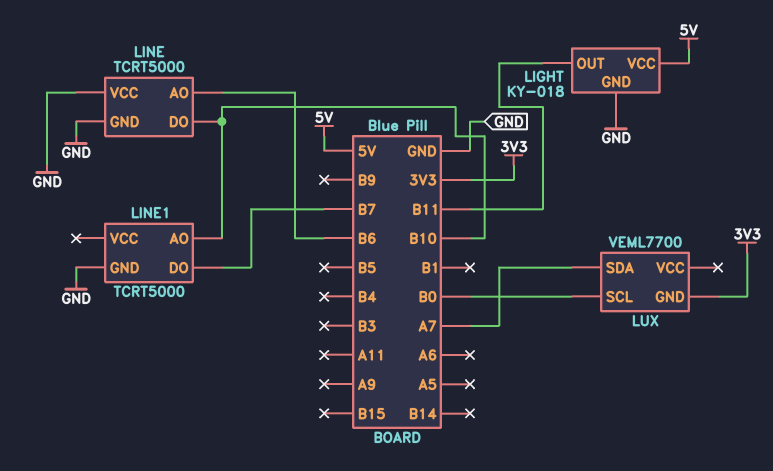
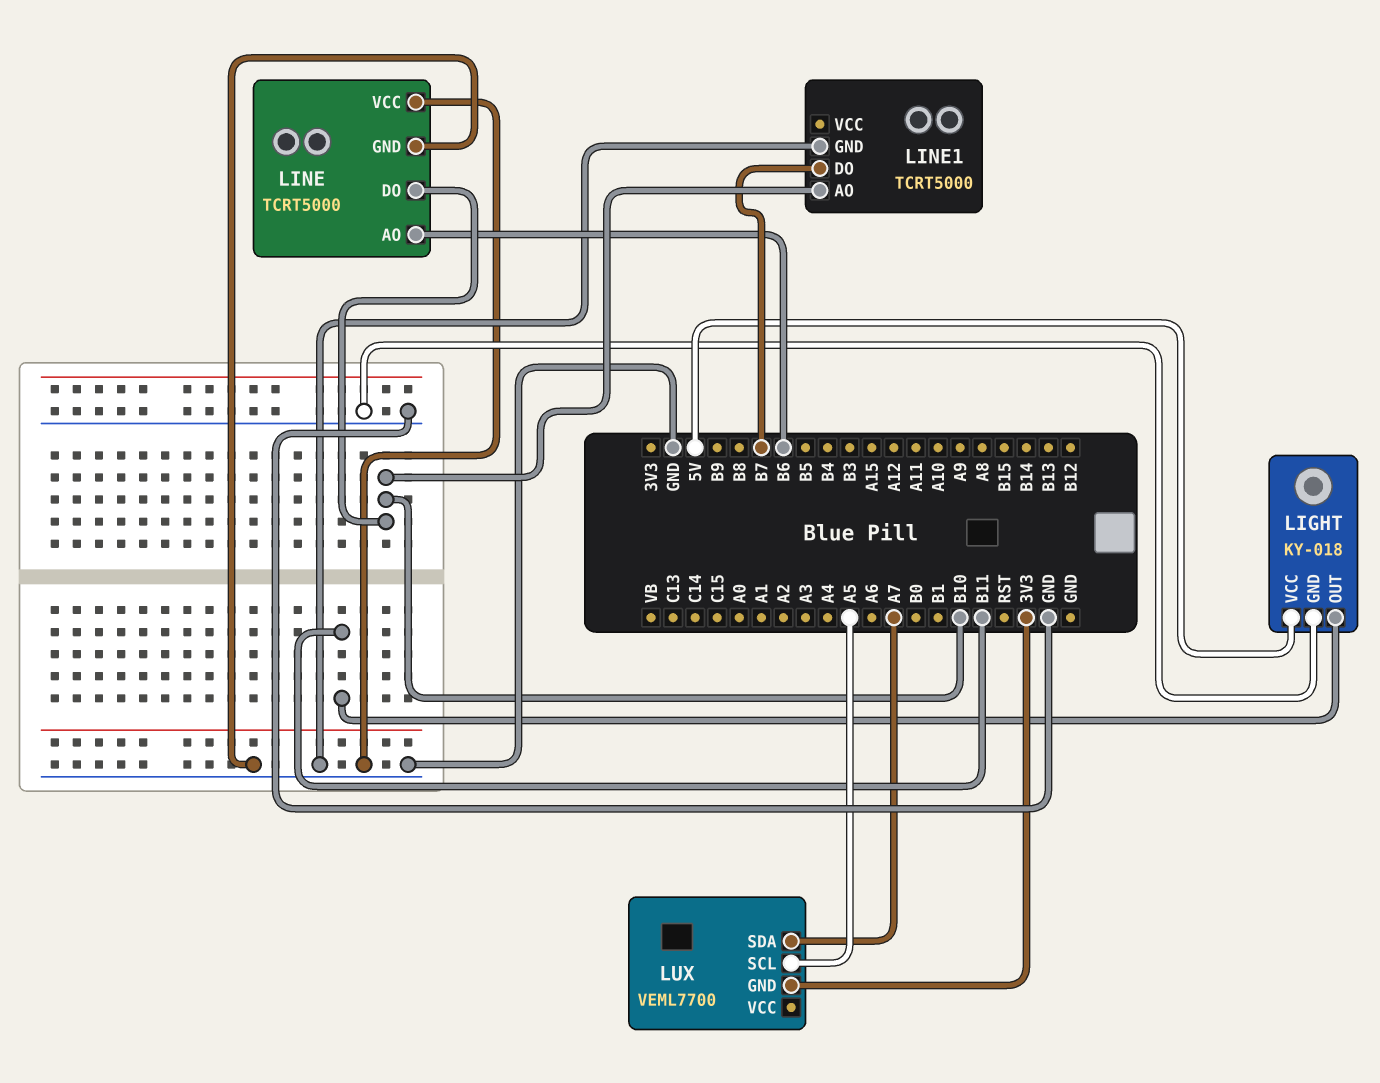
LUX pin SCL: B0 -> A5

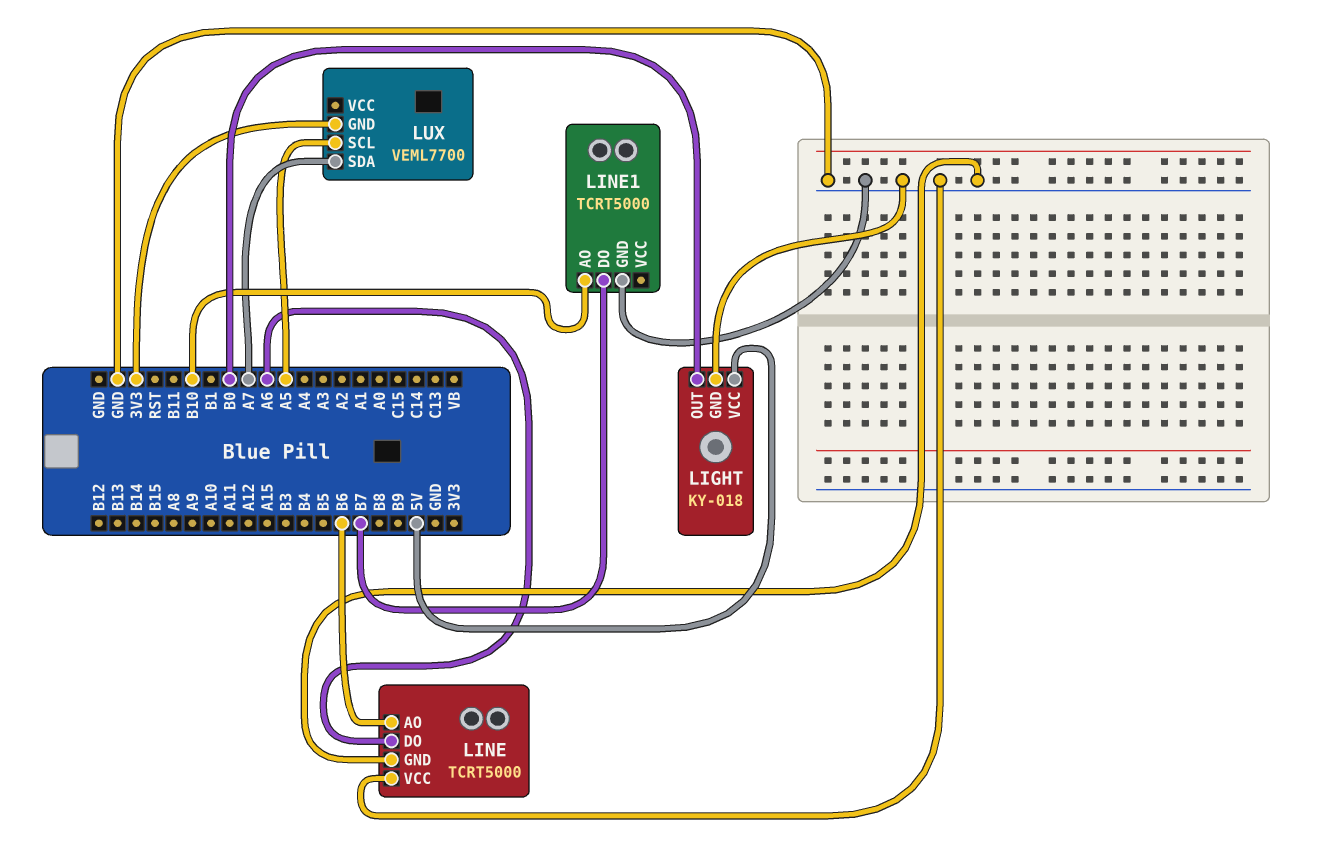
LIGHT pin OUT: B11 -> B0
LINE pin DO: B10 -> A6

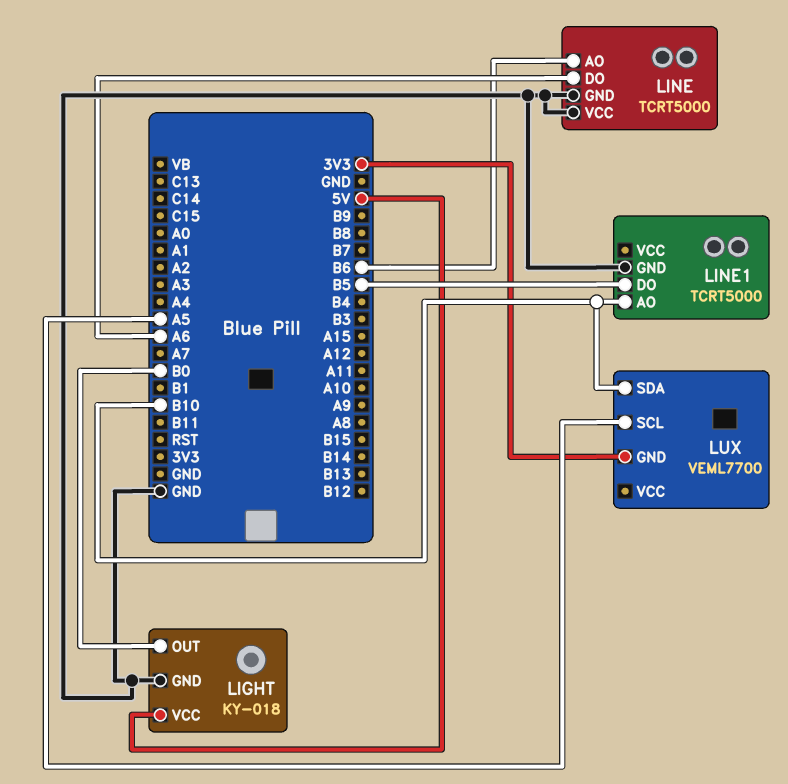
LINE1 pin DO: B7 -> B5
LUX pin SDA: A7 -> B10

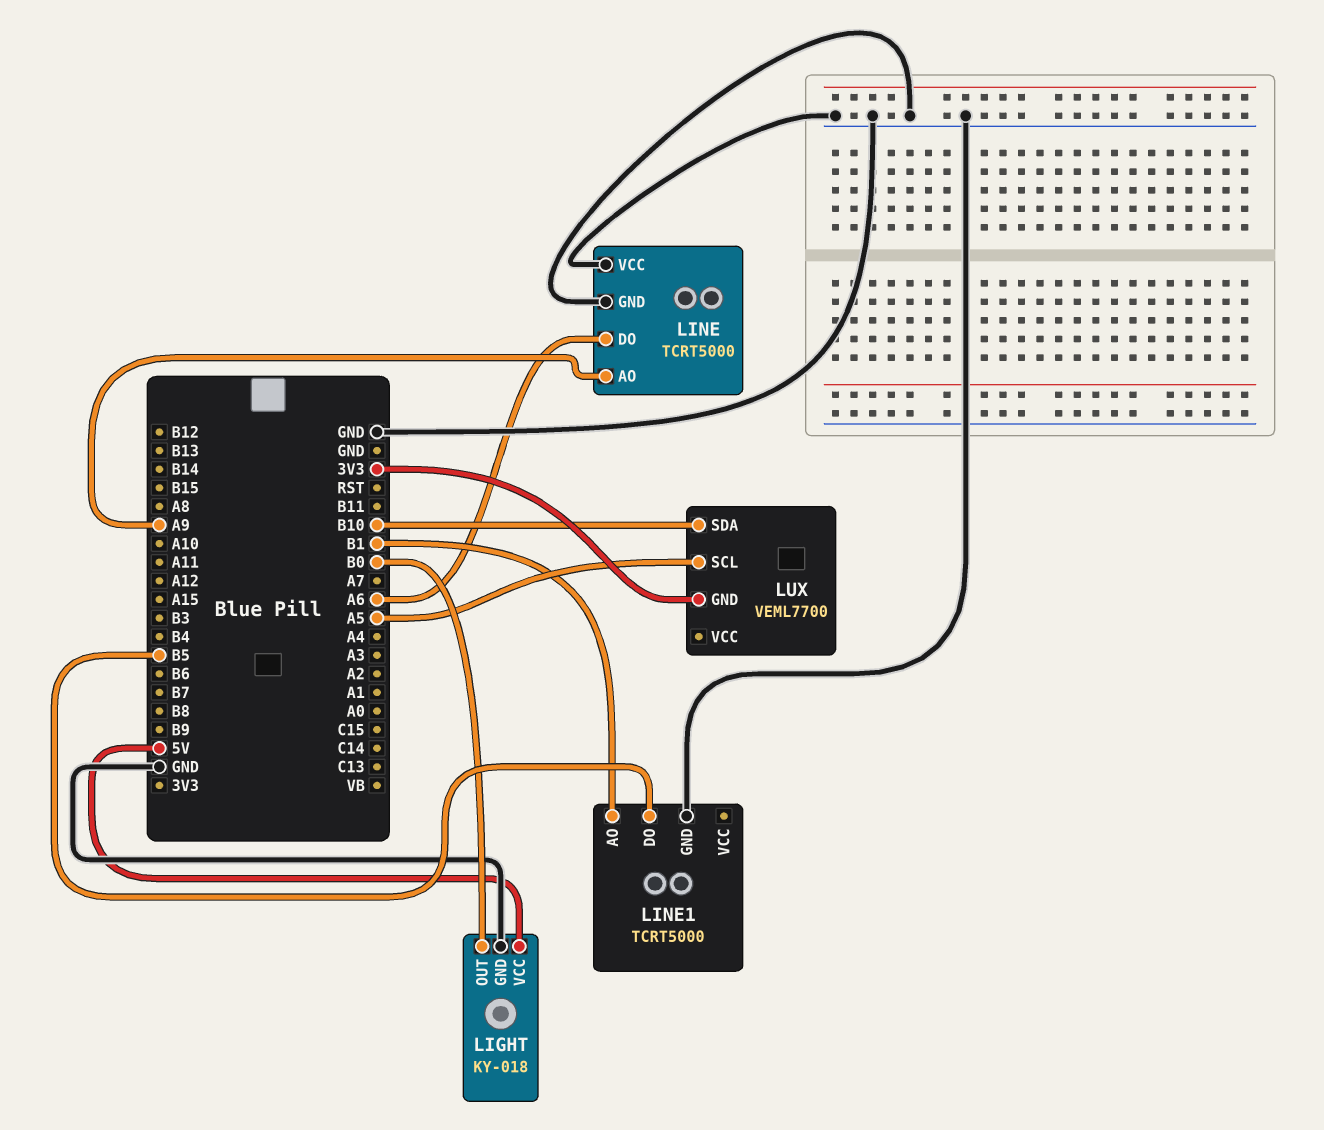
LINE pin AO: B6 -> A9
LINE1 pin AO: B10 -> B1

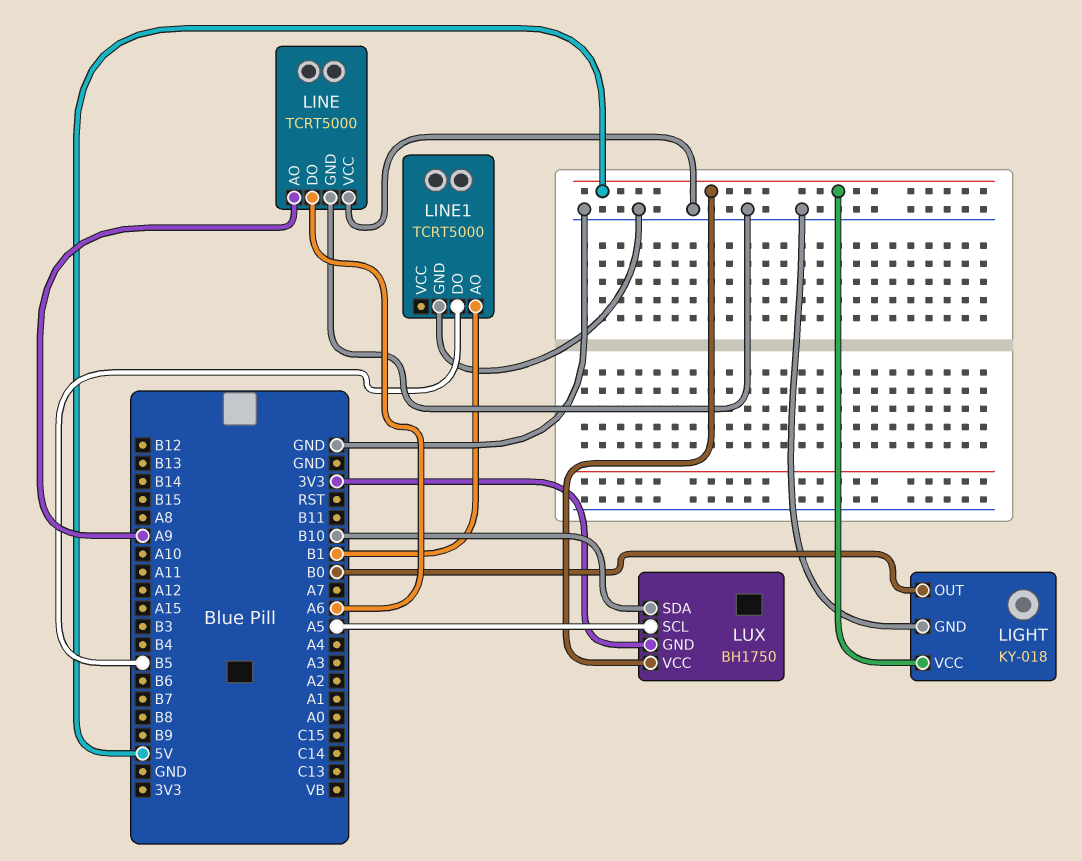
LUX: VEML7700 -> BH1750
LUX pin VCC: none -> 5V

